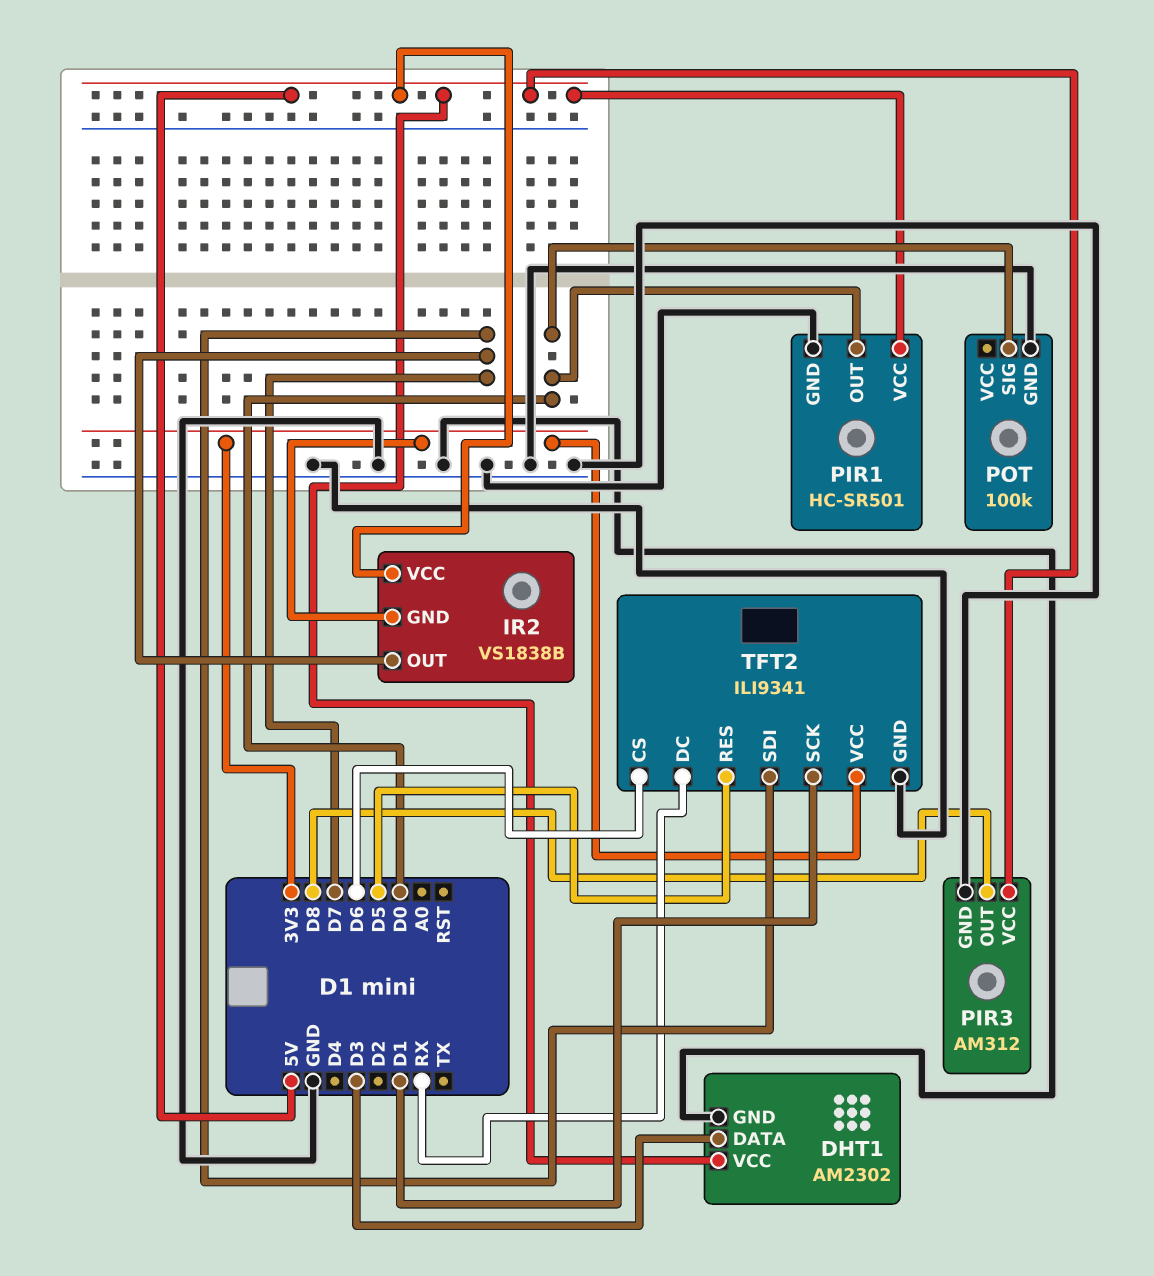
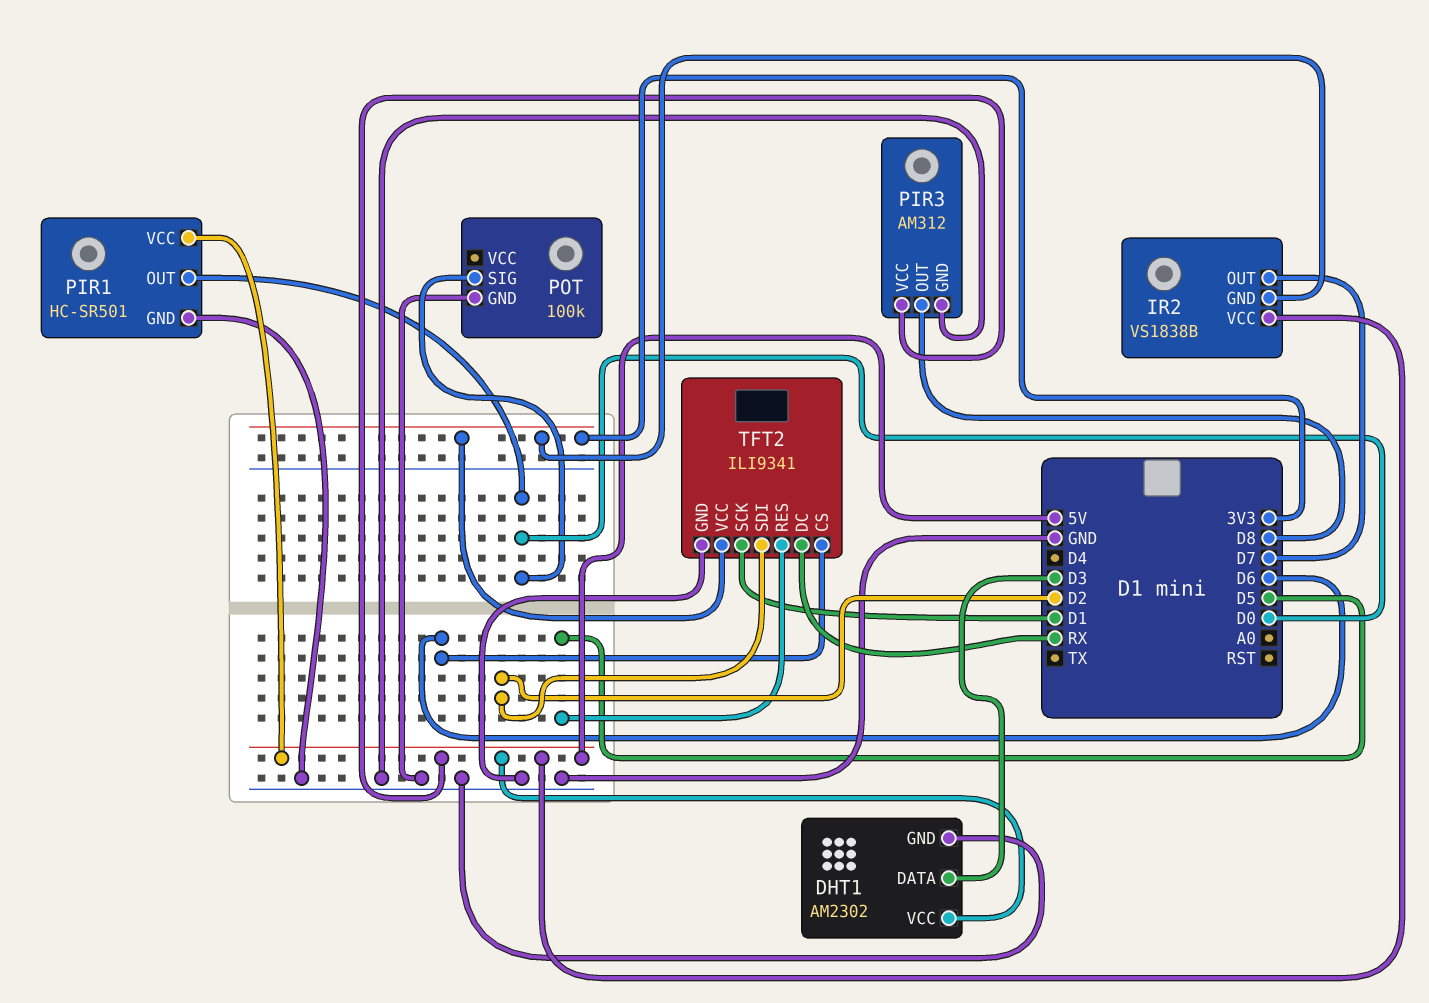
TFT2 pin SDI: D7 -> D2

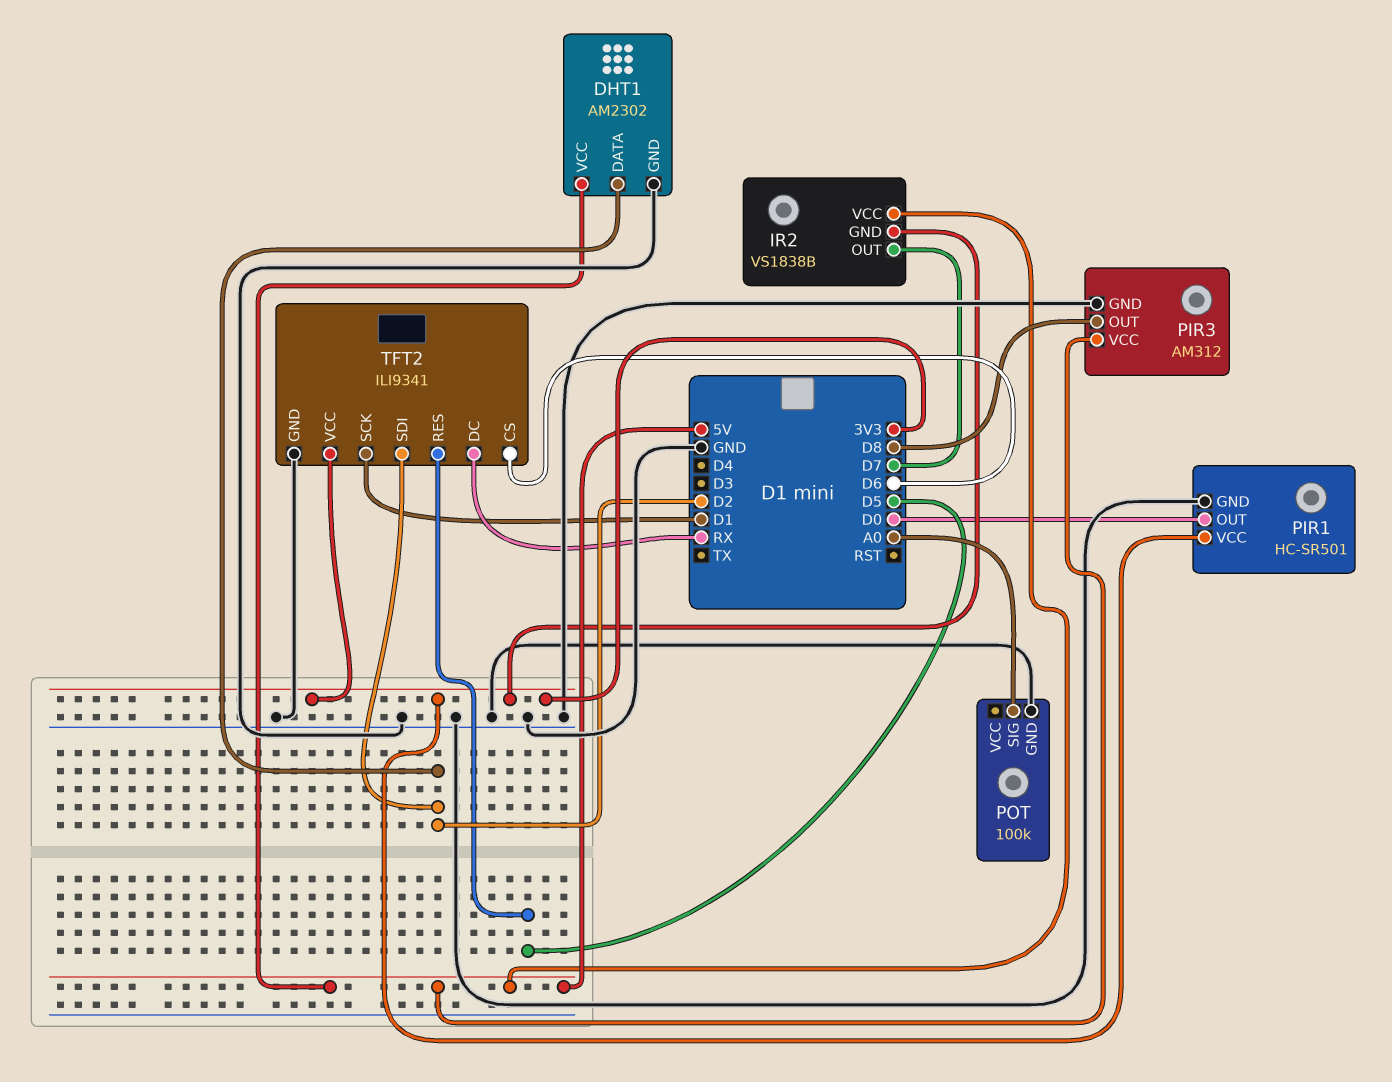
DHT1 pin DATA: D3 -> D2
PIR1 pin VCC: 5V -> 3V3
POT pin SIG: D0 -> A0

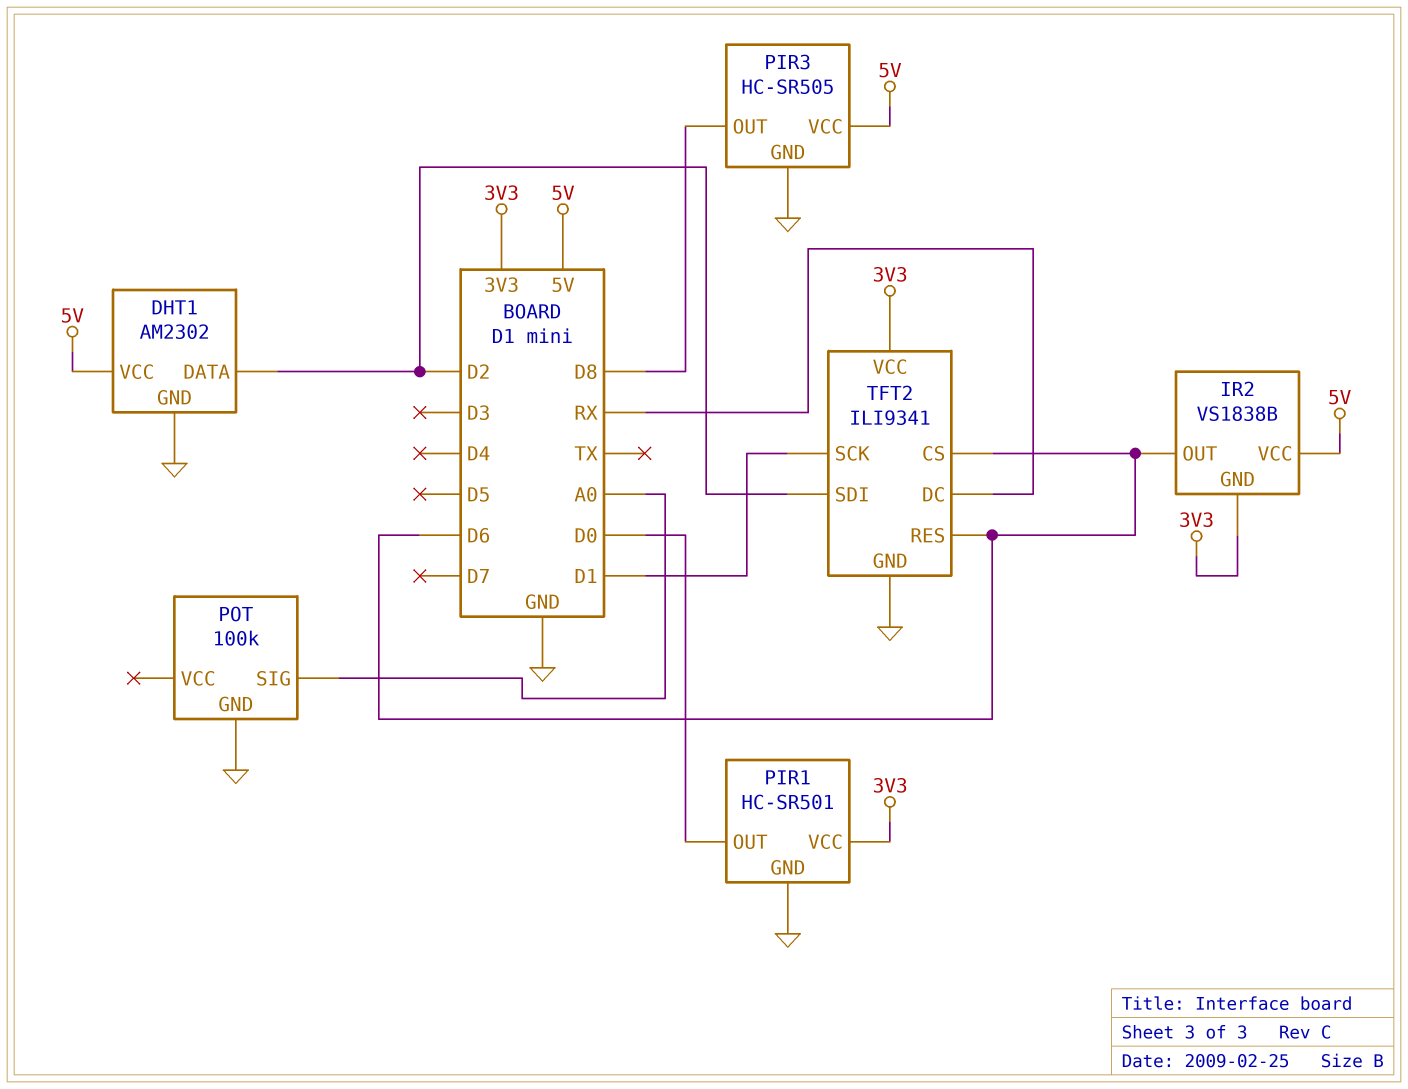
IR2 pin OUT: D7 -> D6
PIR3: AM312 -> HC-SR505
TFT2 pin RES: D5 -> D6

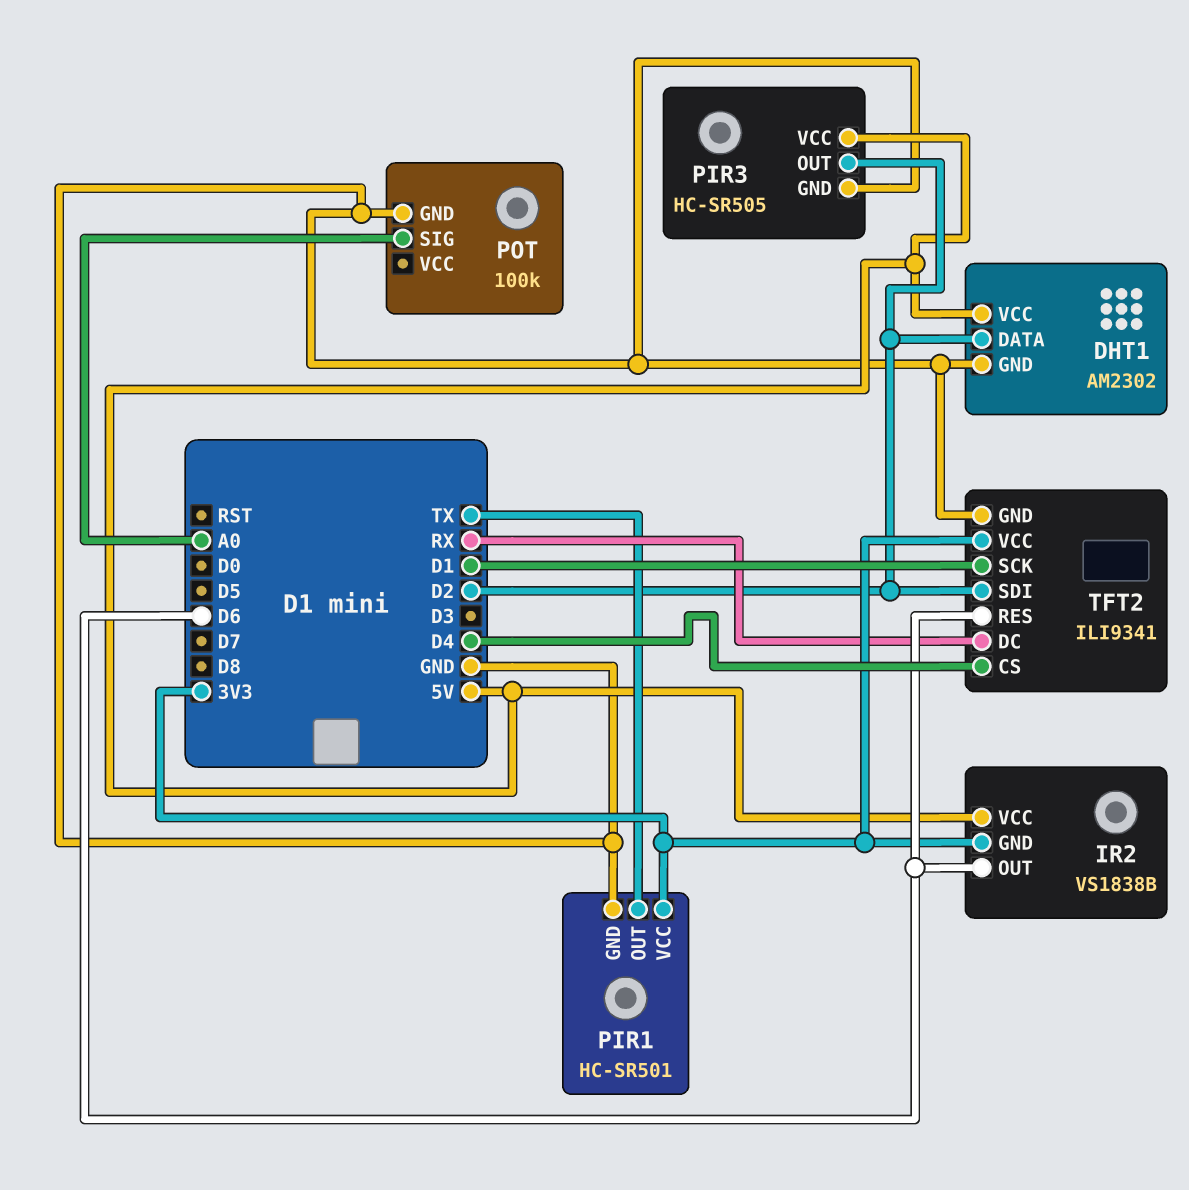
PIR1 pin OUT: D0 -> TX
PIR3 pin OUT: D8 -> D2
TFT2 pin CS: D6 -> D4

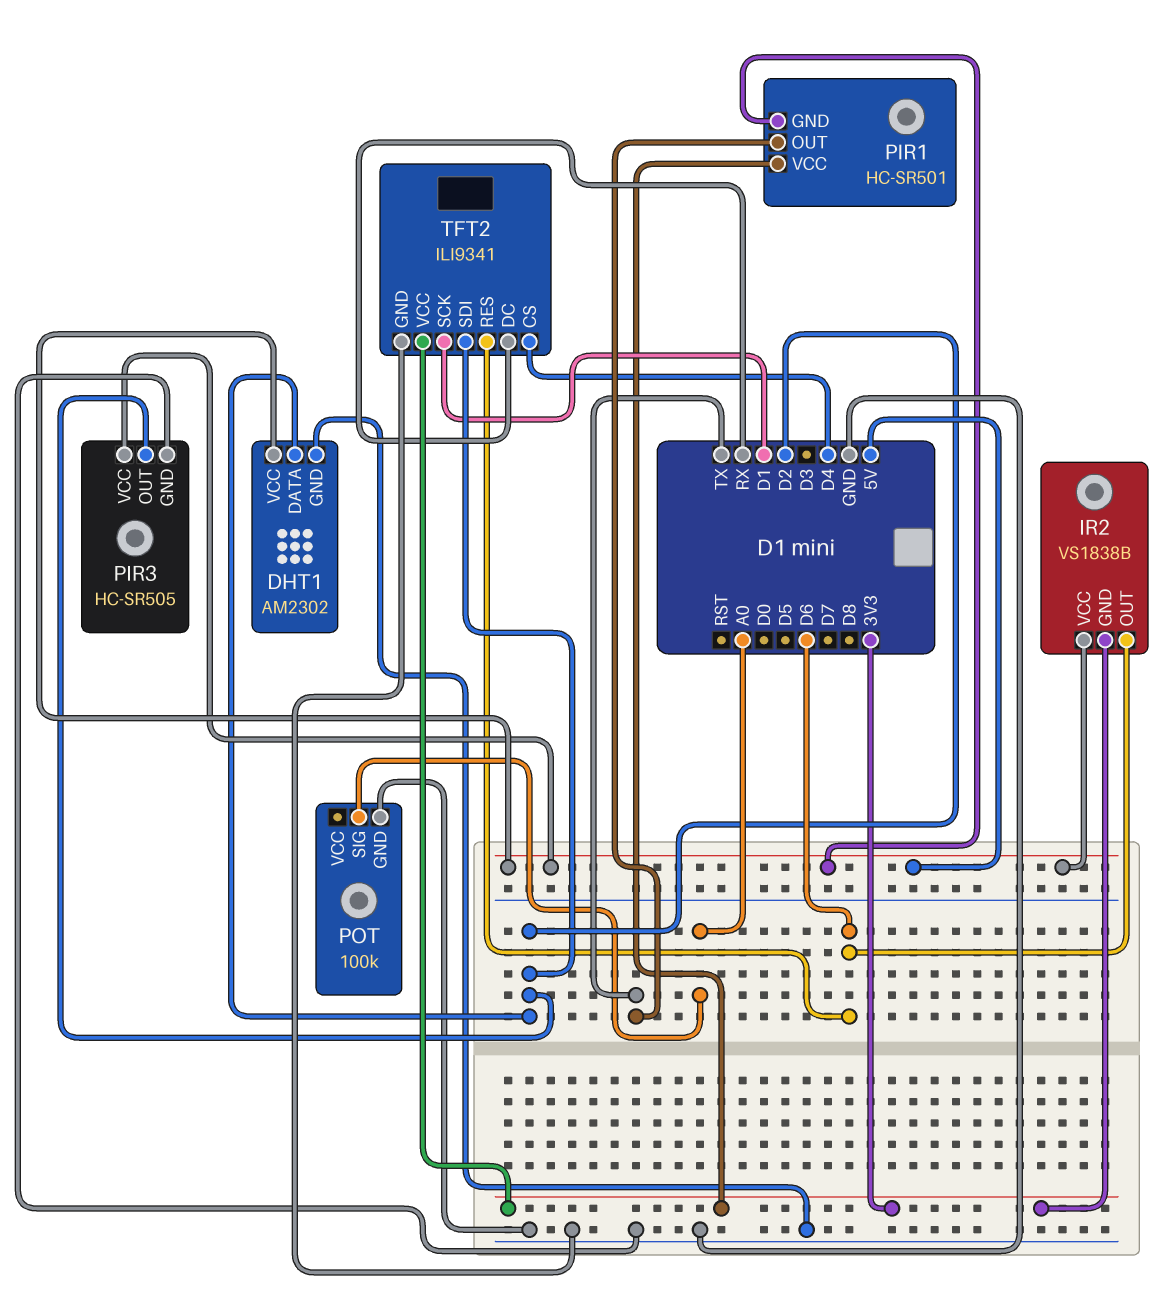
PIR1 pin GND: GND -> 5V

